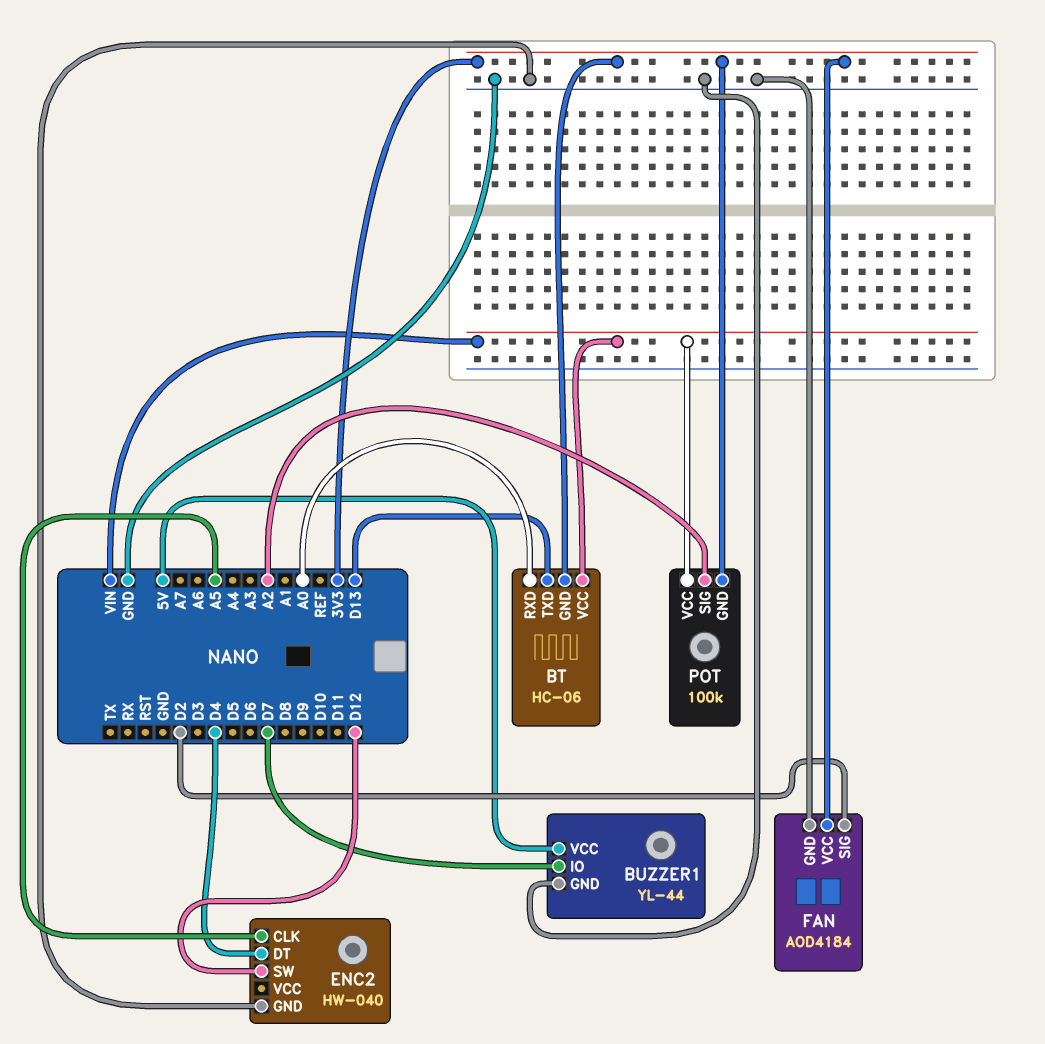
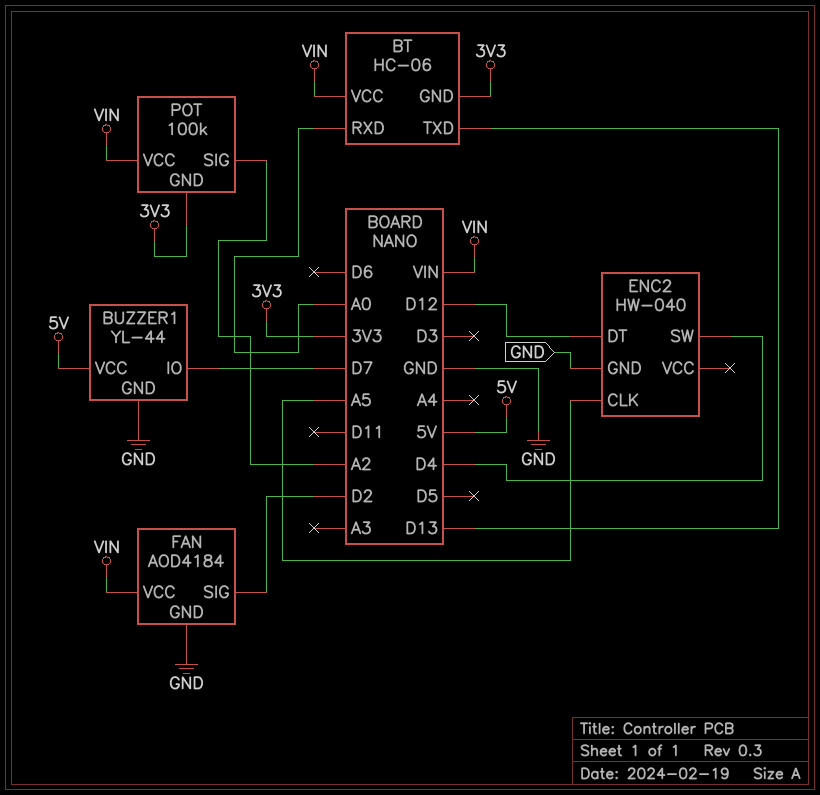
ENC2 pin DT: D4 -> D12
ENC2 pin SW: D12 -> D4
FAN pin VCC: 3V3 -> VIN

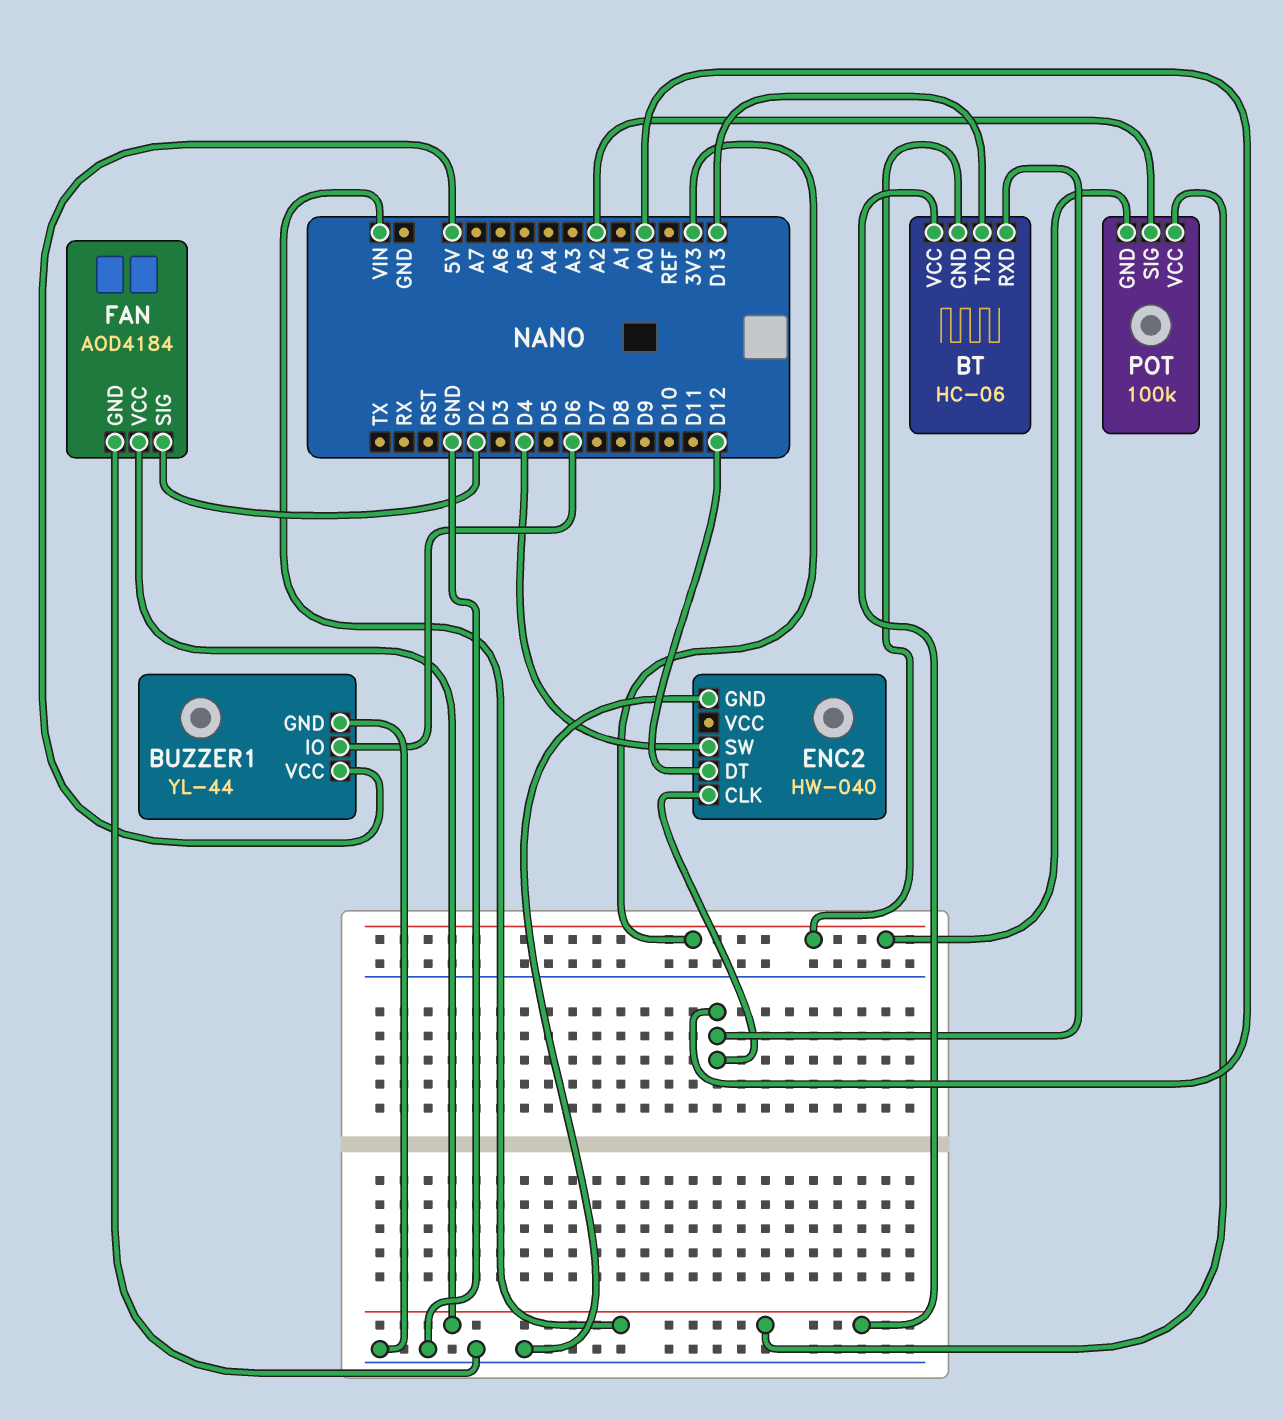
BUZZER1 pin IO: D7 -> D6
ENC2 pin CLK: A5 -> A0

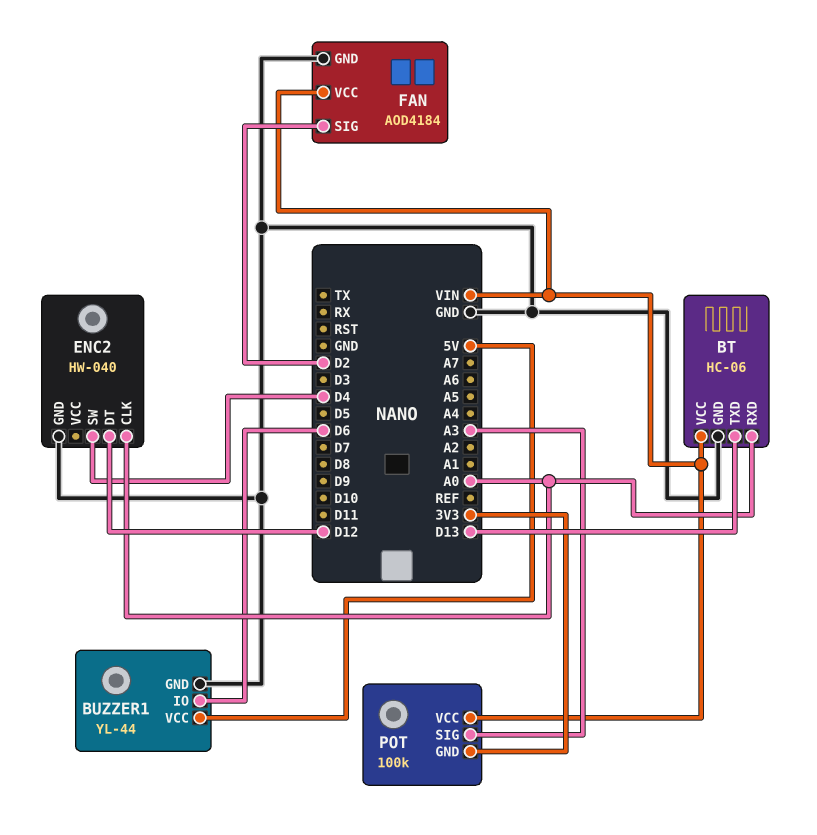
BT pin GND: 3V3 -> GND
POT pin SIG: A2 -> A3

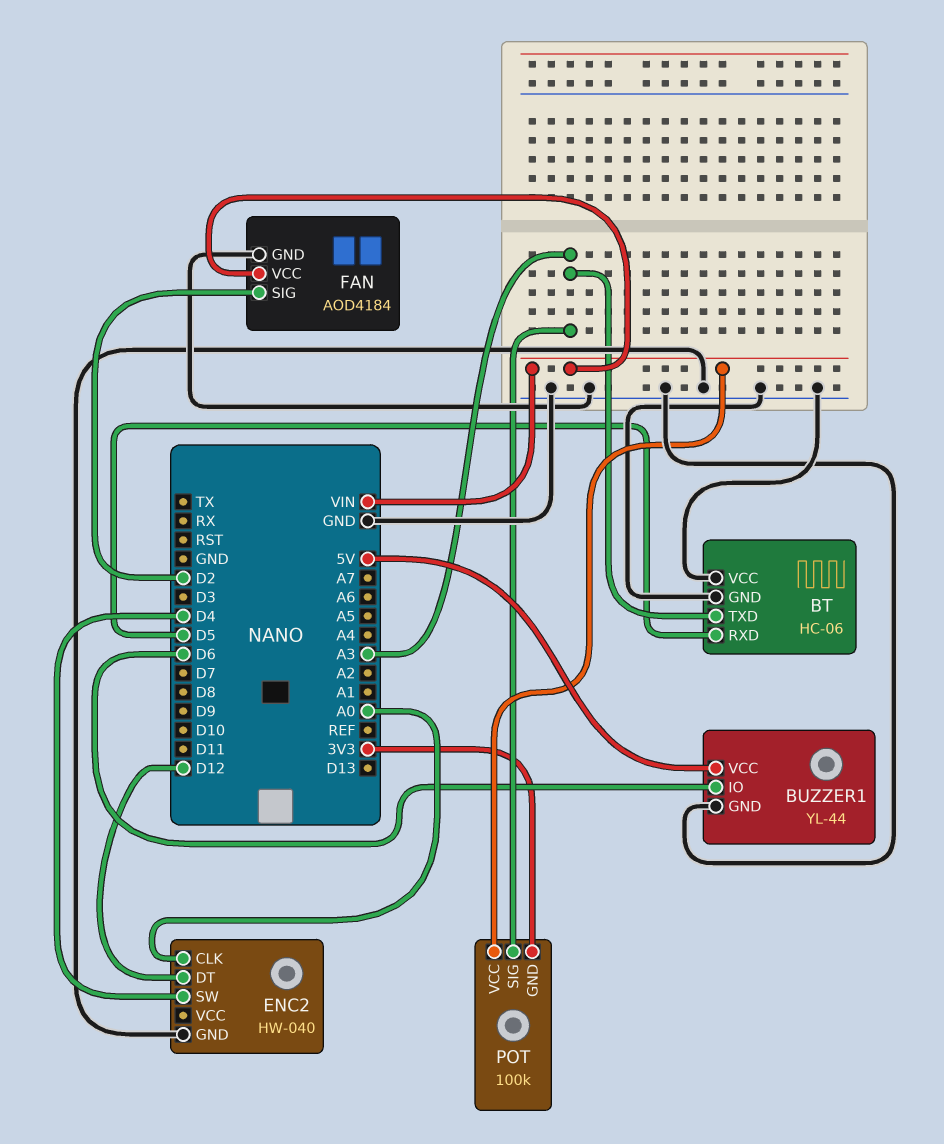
BT pin RXD: A0 -> D5
BT pin TXD: D13 -> A3
BT pin VCC: VIN -> GND

